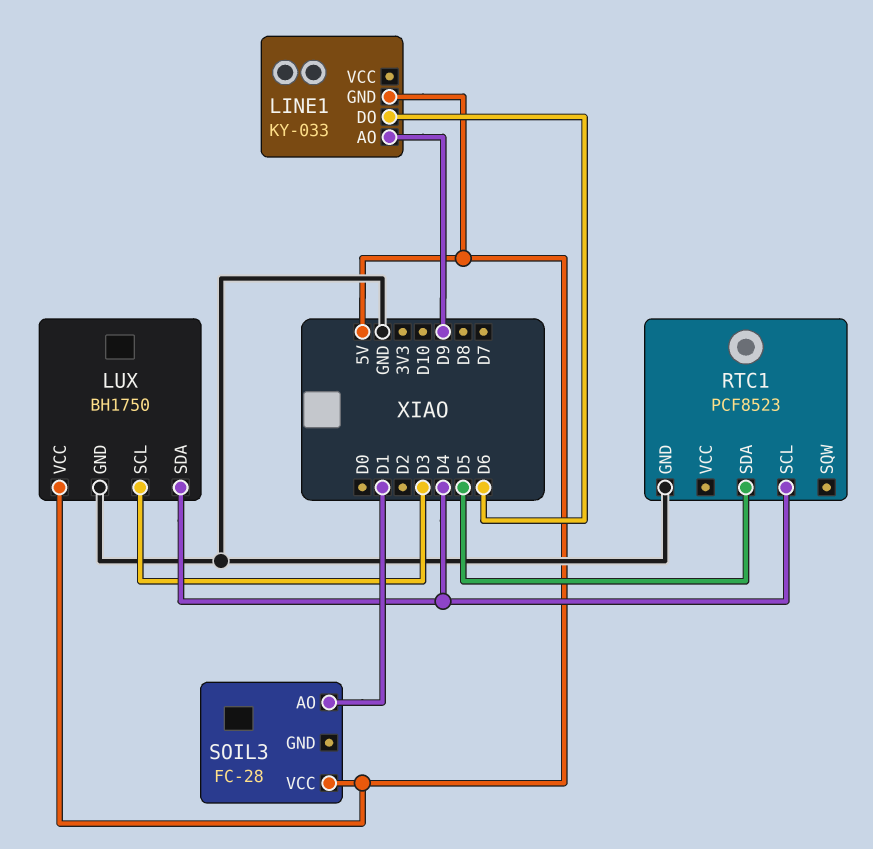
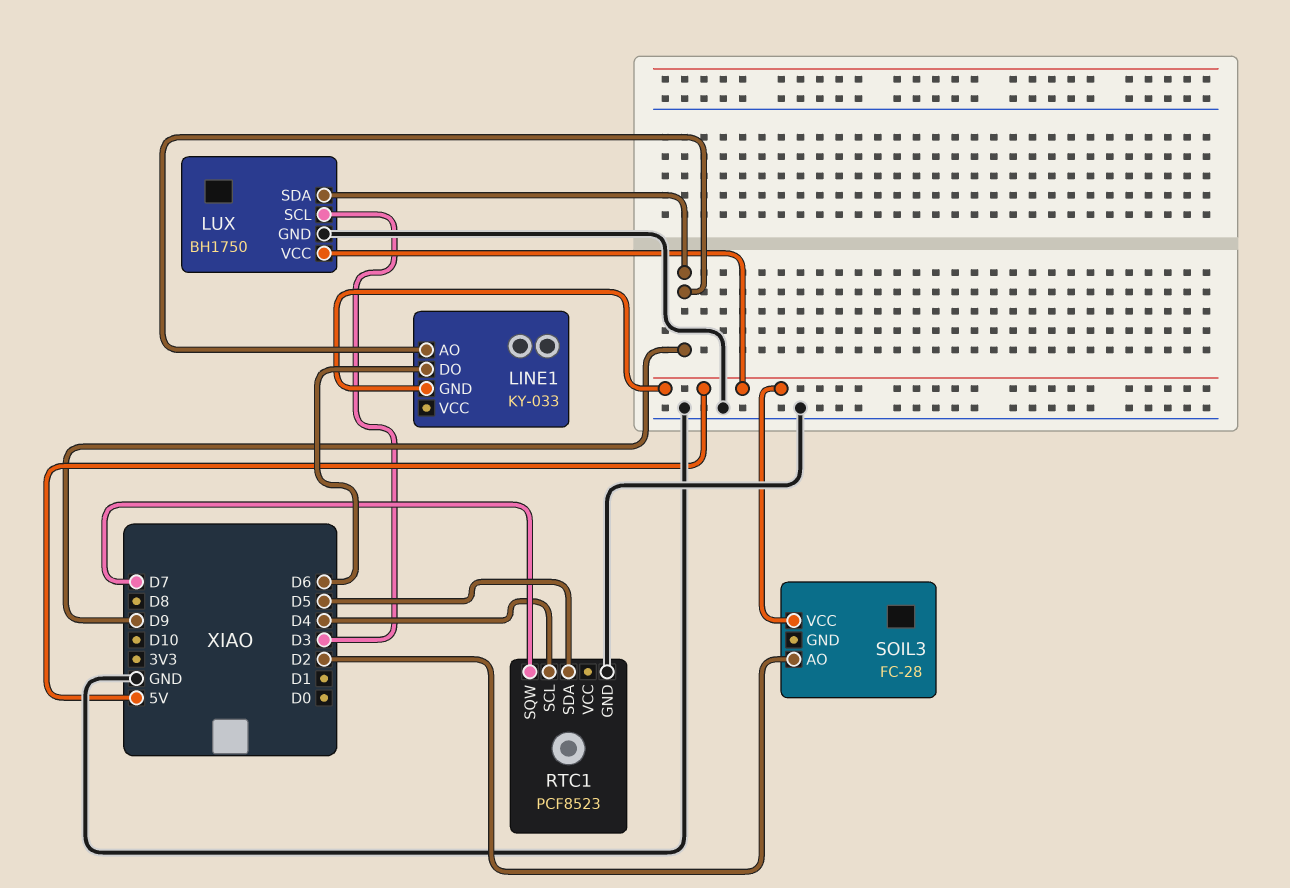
LUX pin SDA: D4 -> D9
RTC1 pin SQW: none -> D7
SOIL3 pin AO: D1 -> D2

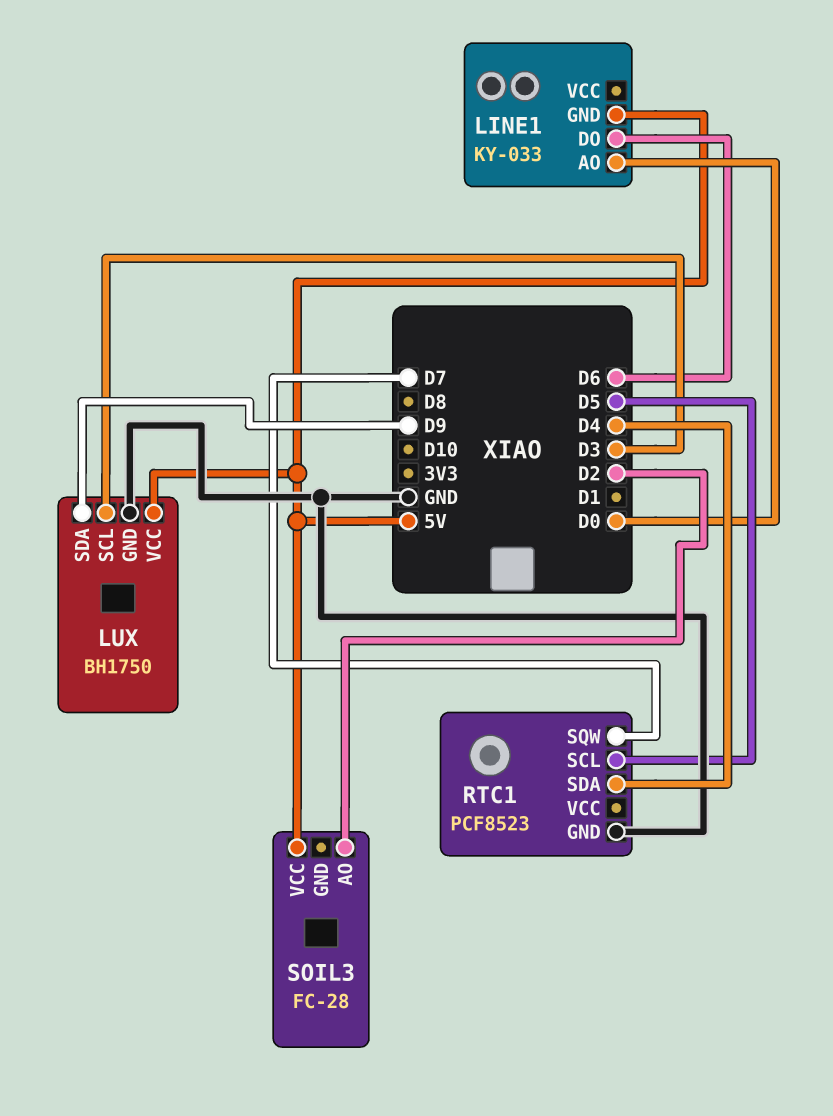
LINE1 pin AO: D9 -> D0
RTC1 pin SCL: D4 -> D5
RTC1 pin SDA: D5 -> D4

